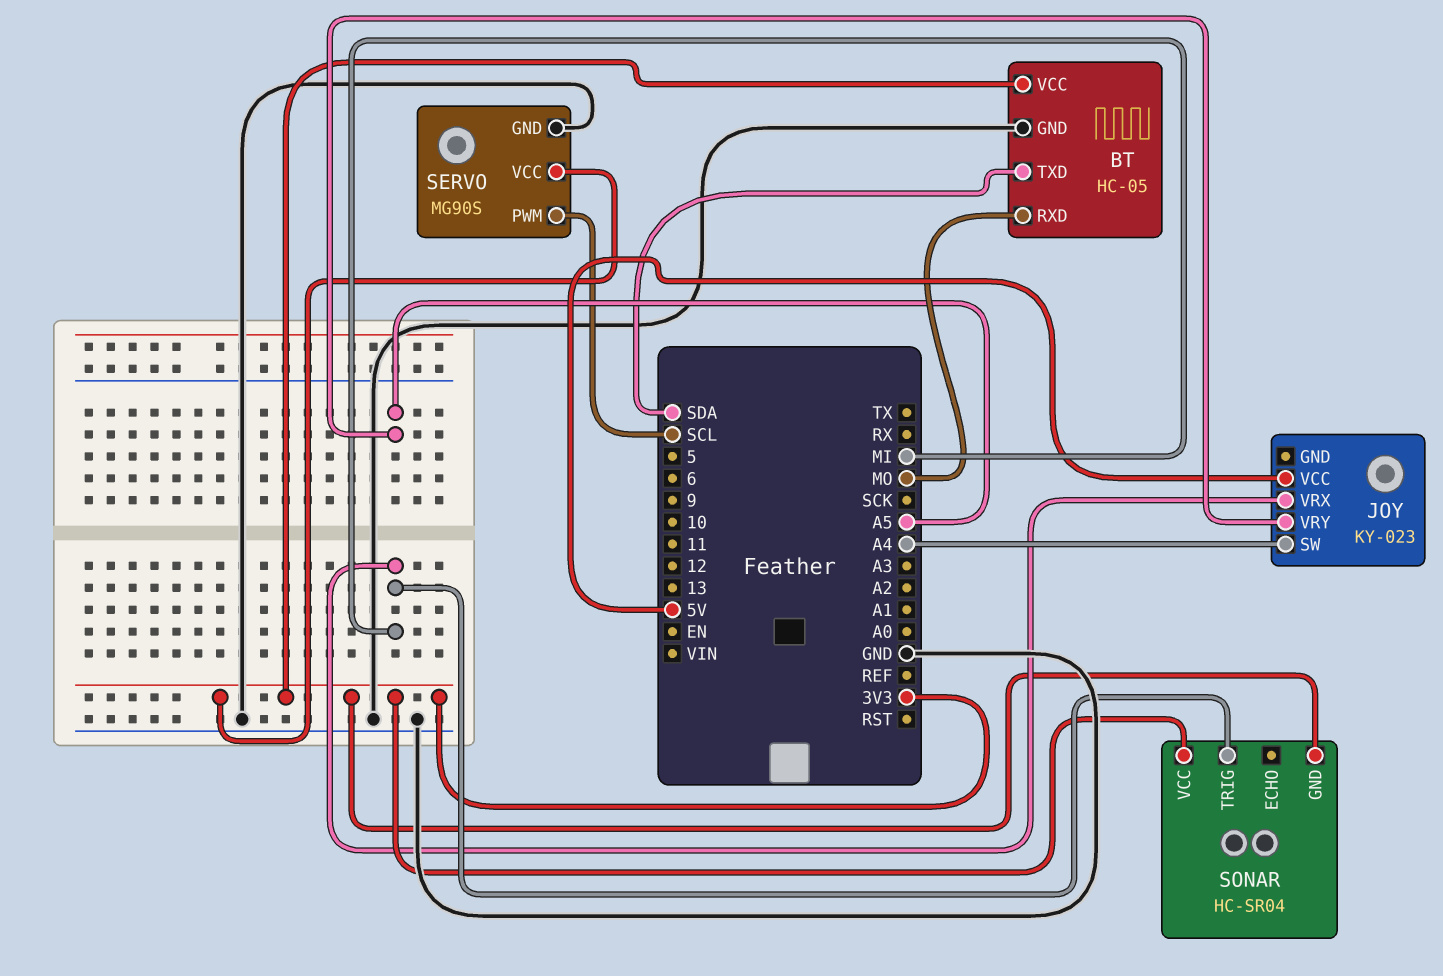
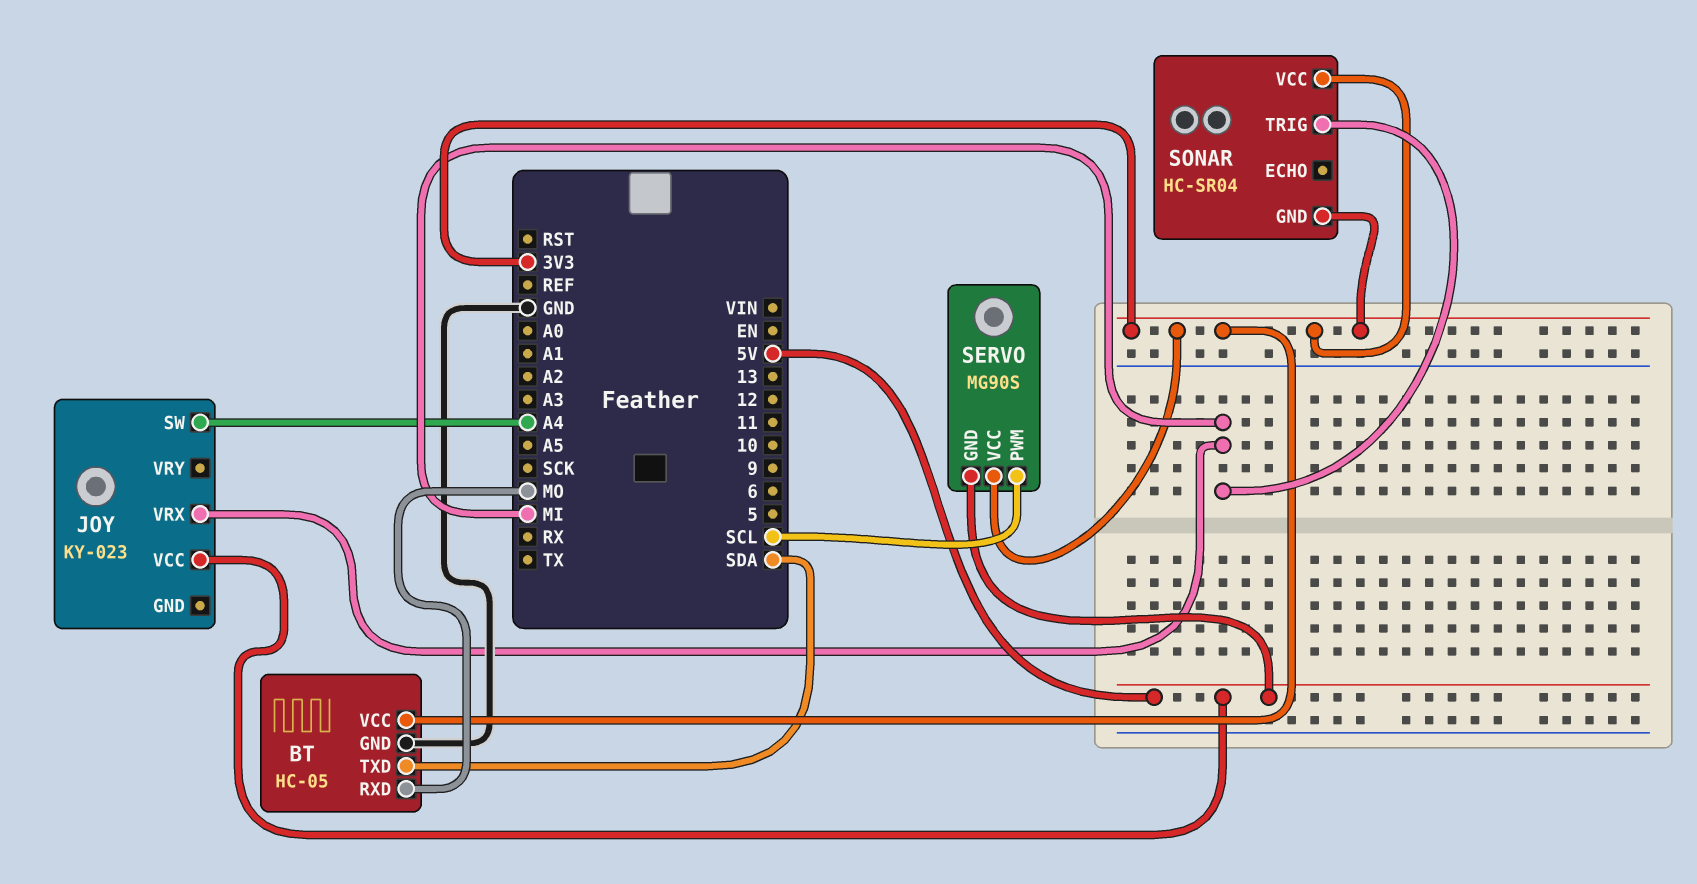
JOY pin VRY: A5 -> none
SERVO pin GND: GND -> 5V

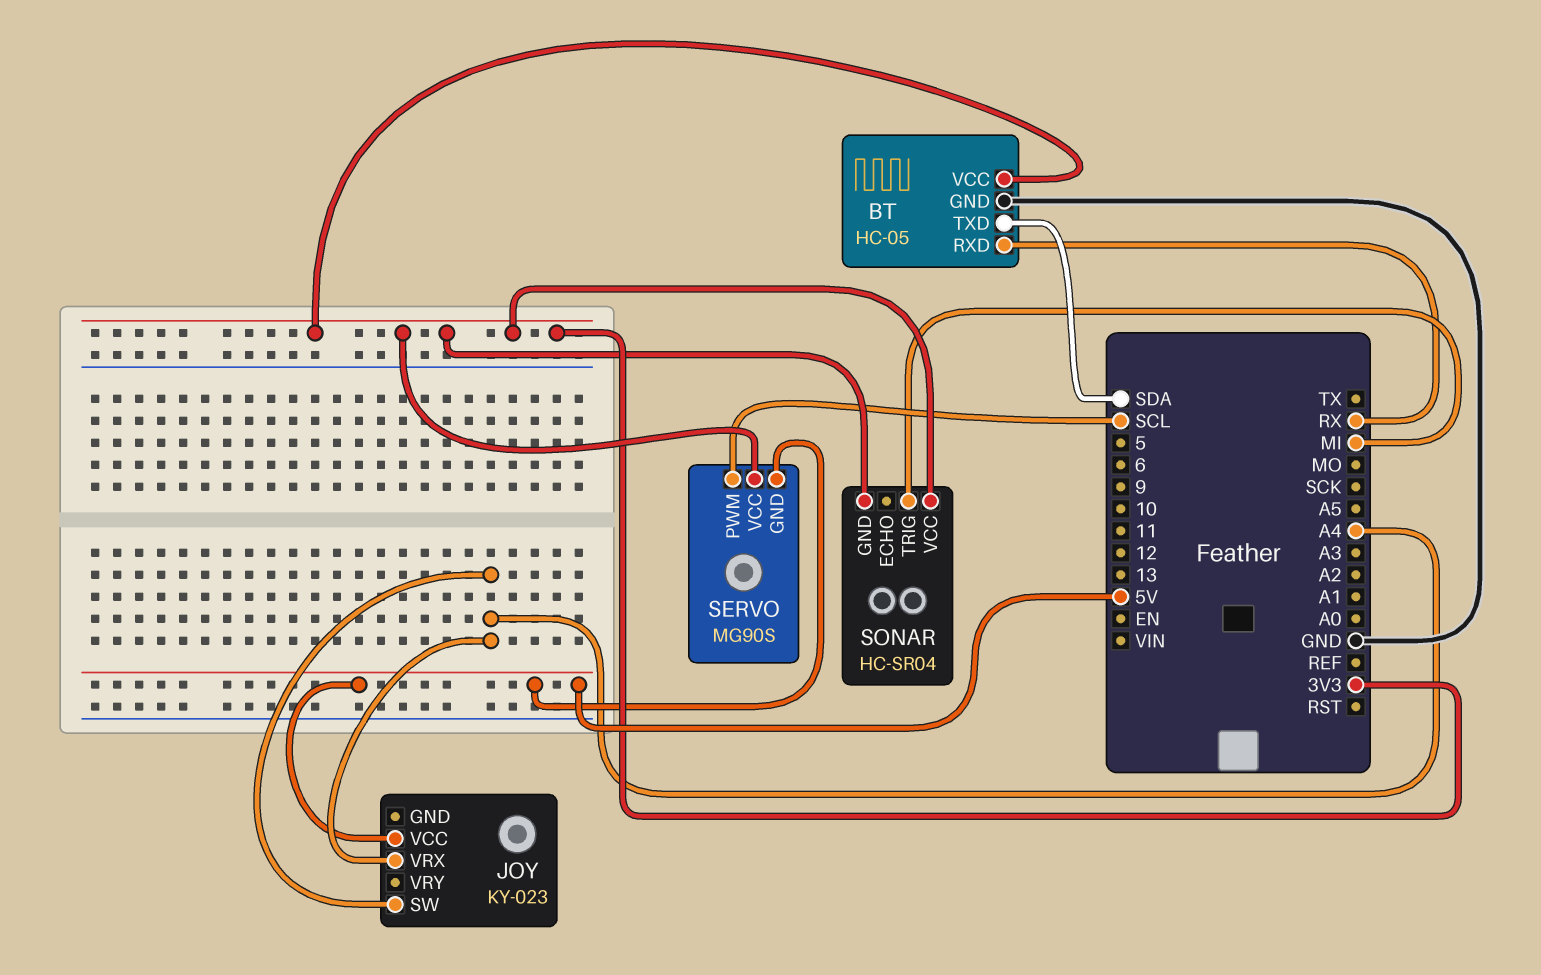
BT pin RXD: MO -> RX
JOY pin VRX: MI -> A4

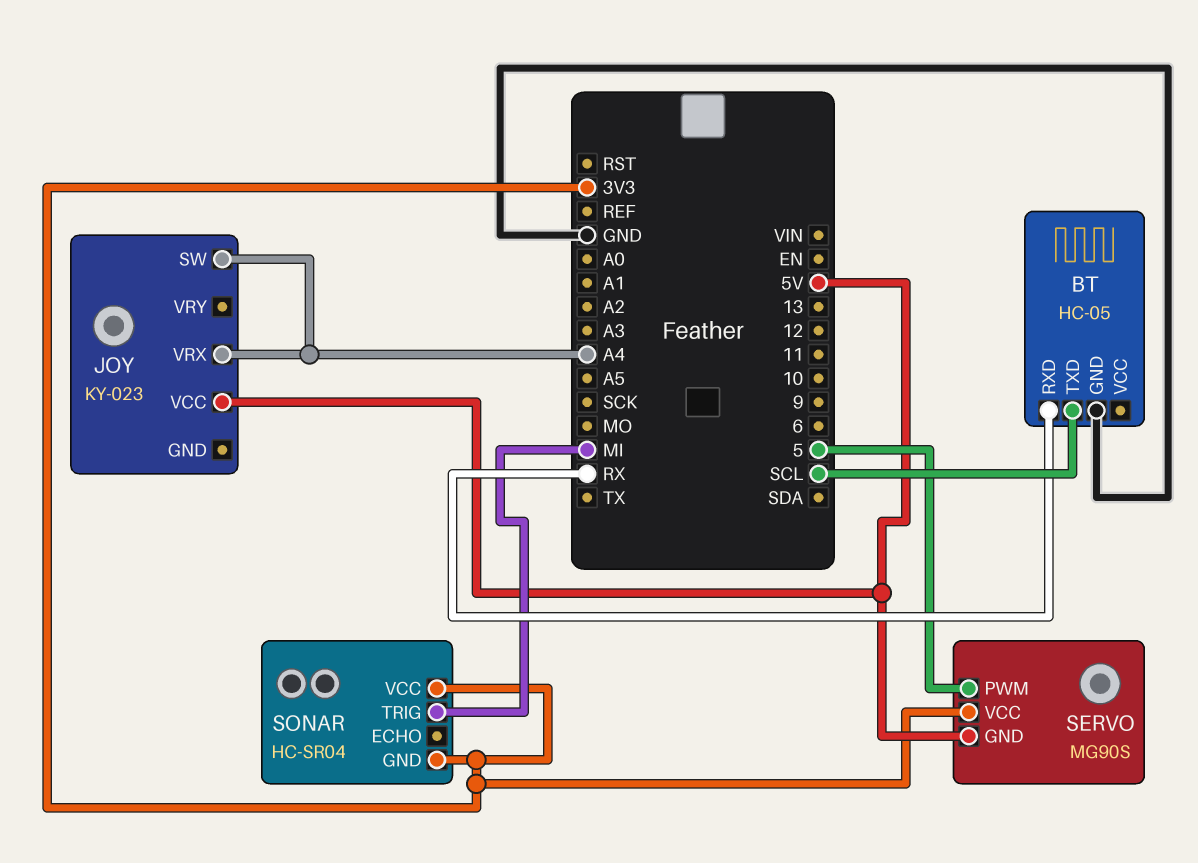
BT pin TXD: SDA -> SCL
BT pin VCC: 3V3 -> none
SERVO pin PWM: SCL -> 5

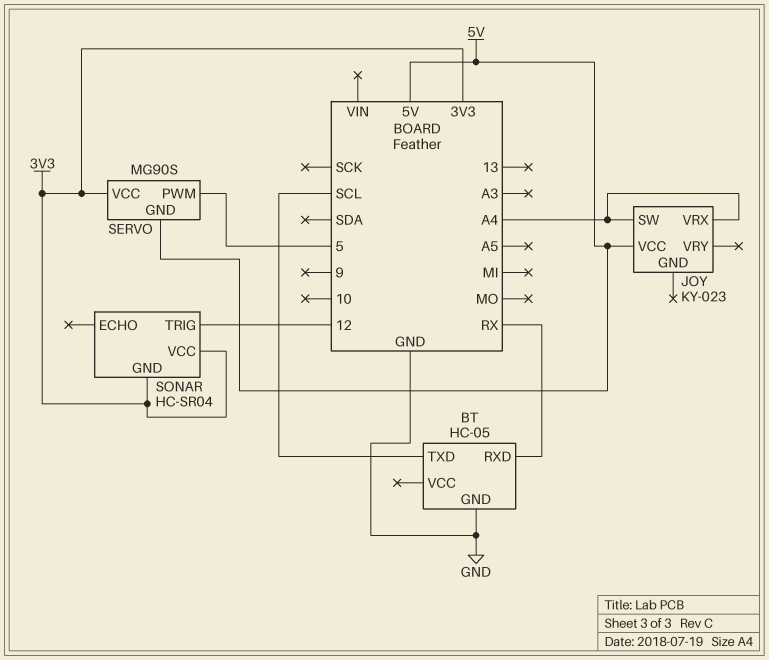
SONAR pin TRIG: MI -> 12

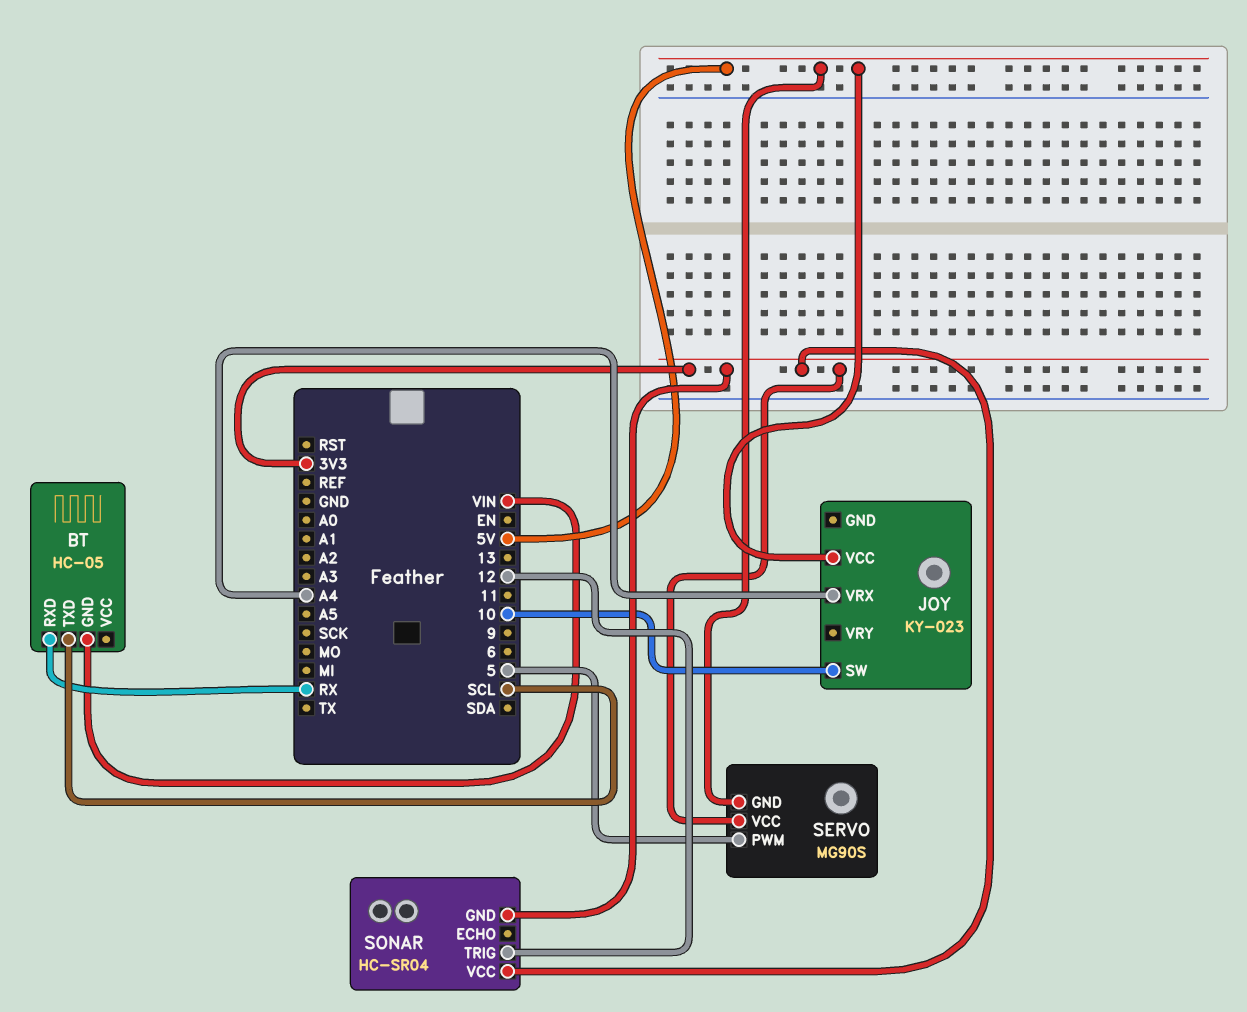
BT pin GND: GND -> VIN
JOY pin SW: A4 -> 10

